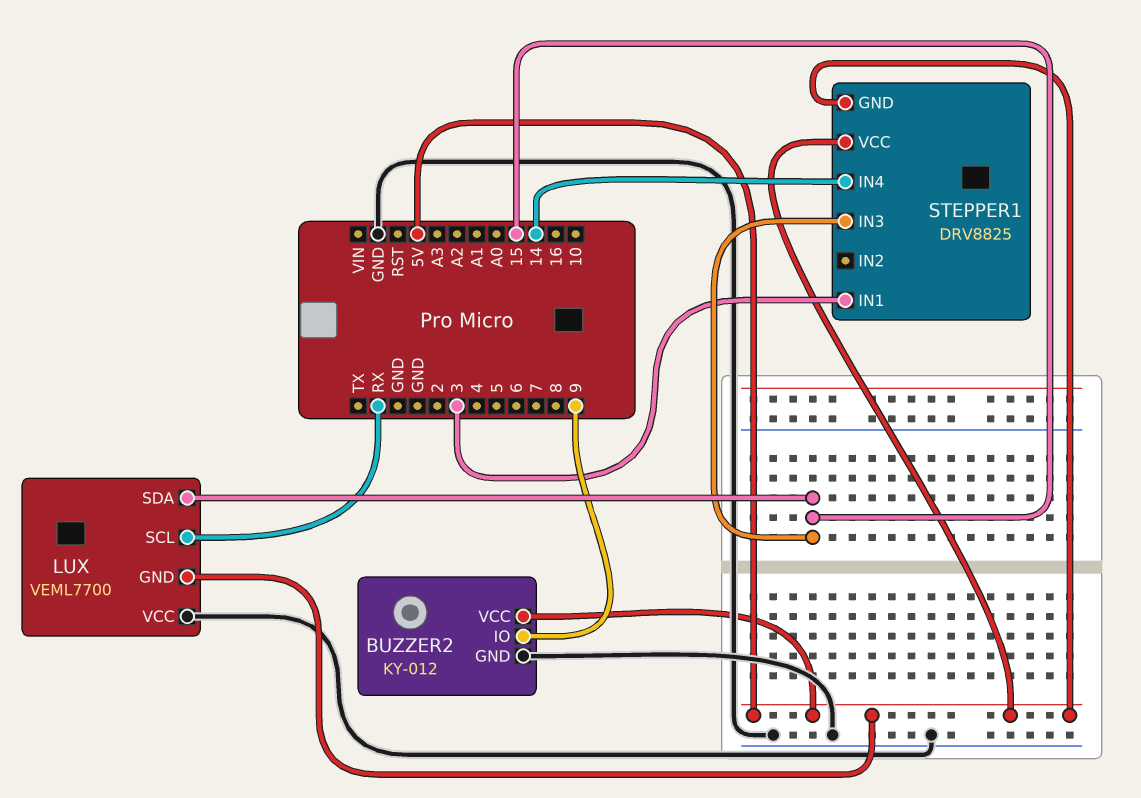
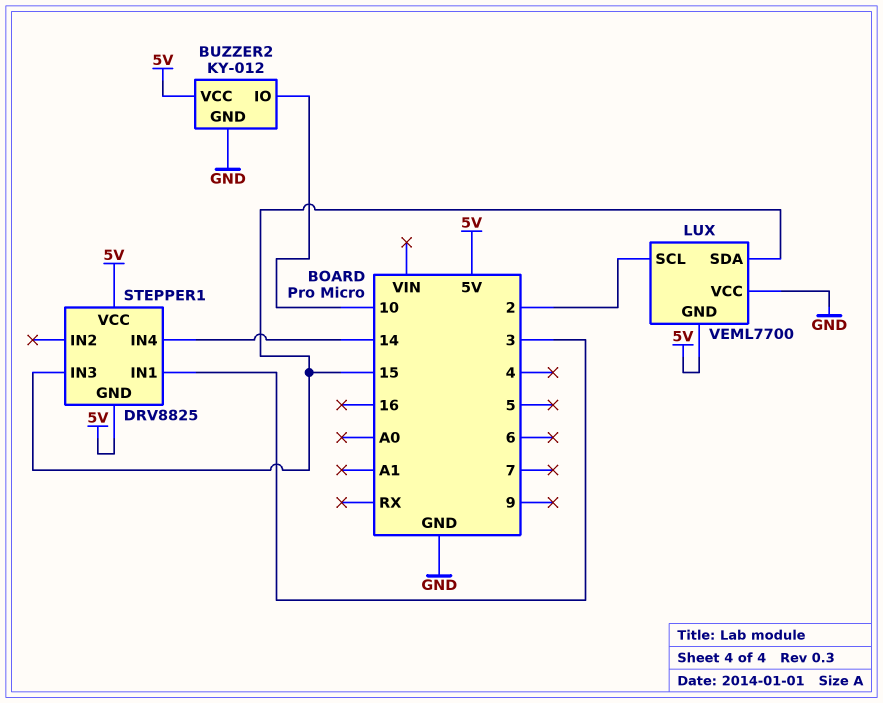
BUZZER2 pin IO: 9 -> 10
LUX pin SCL: RX -> 2

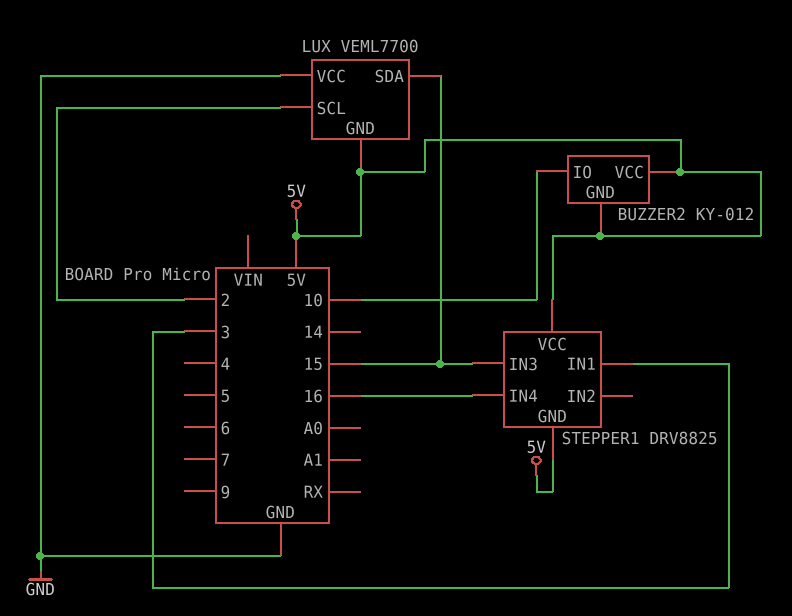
BUZZER2 pin GND: GND -> 5V
STEPPER1 pin IN4: 14 -> 16

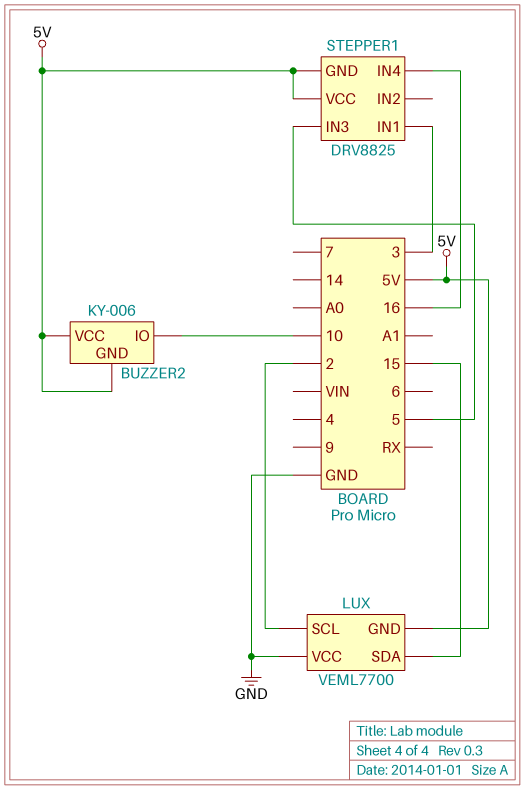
BUZZER2: KY-012 -> KY-006
STEPPER1 pin IN3: 15 -> 5

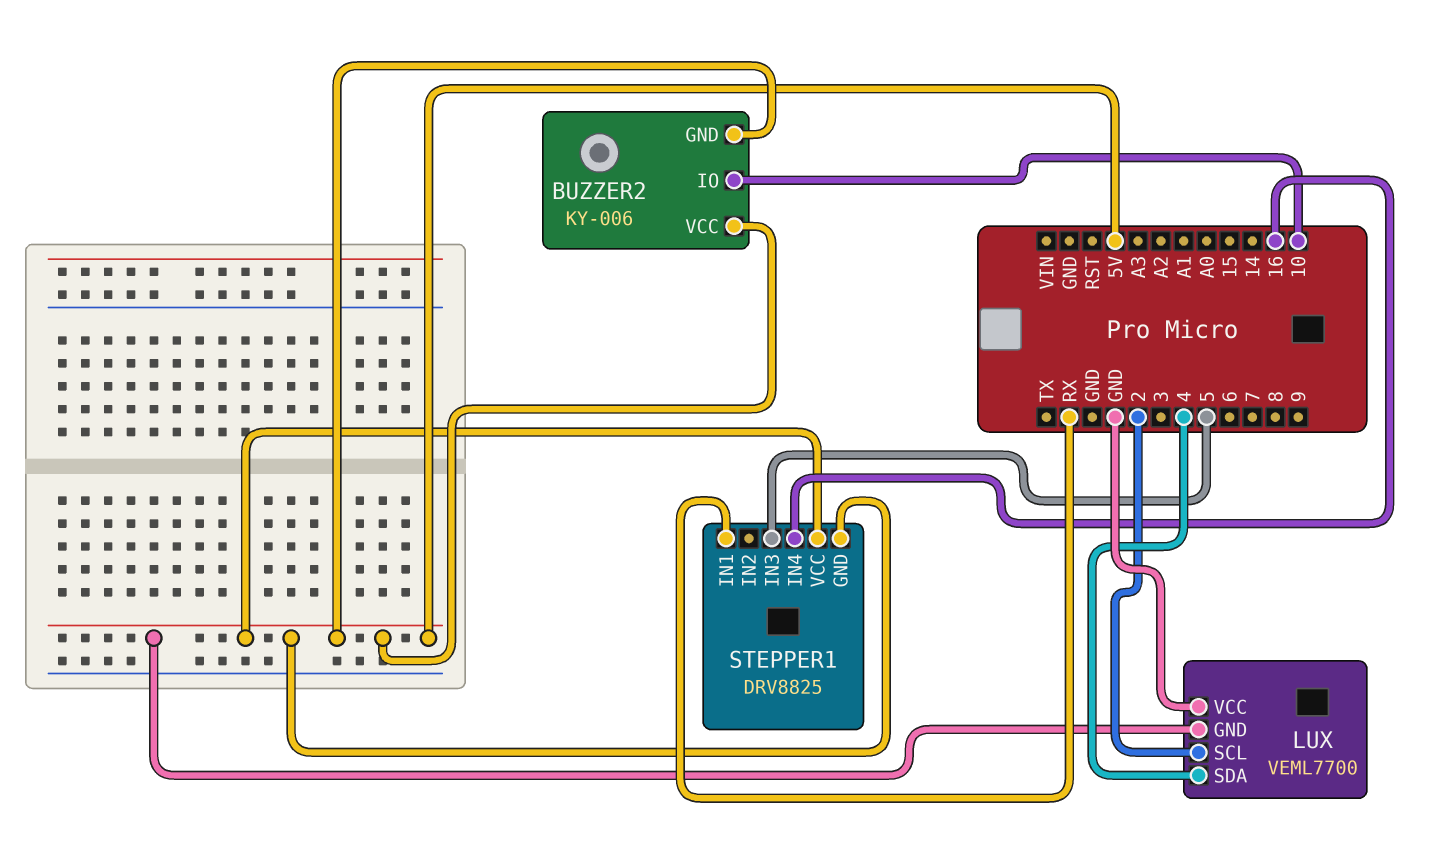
LUX pin SDA: 15 -> 4
STEPPER1 pin IN1: 3 -> RX

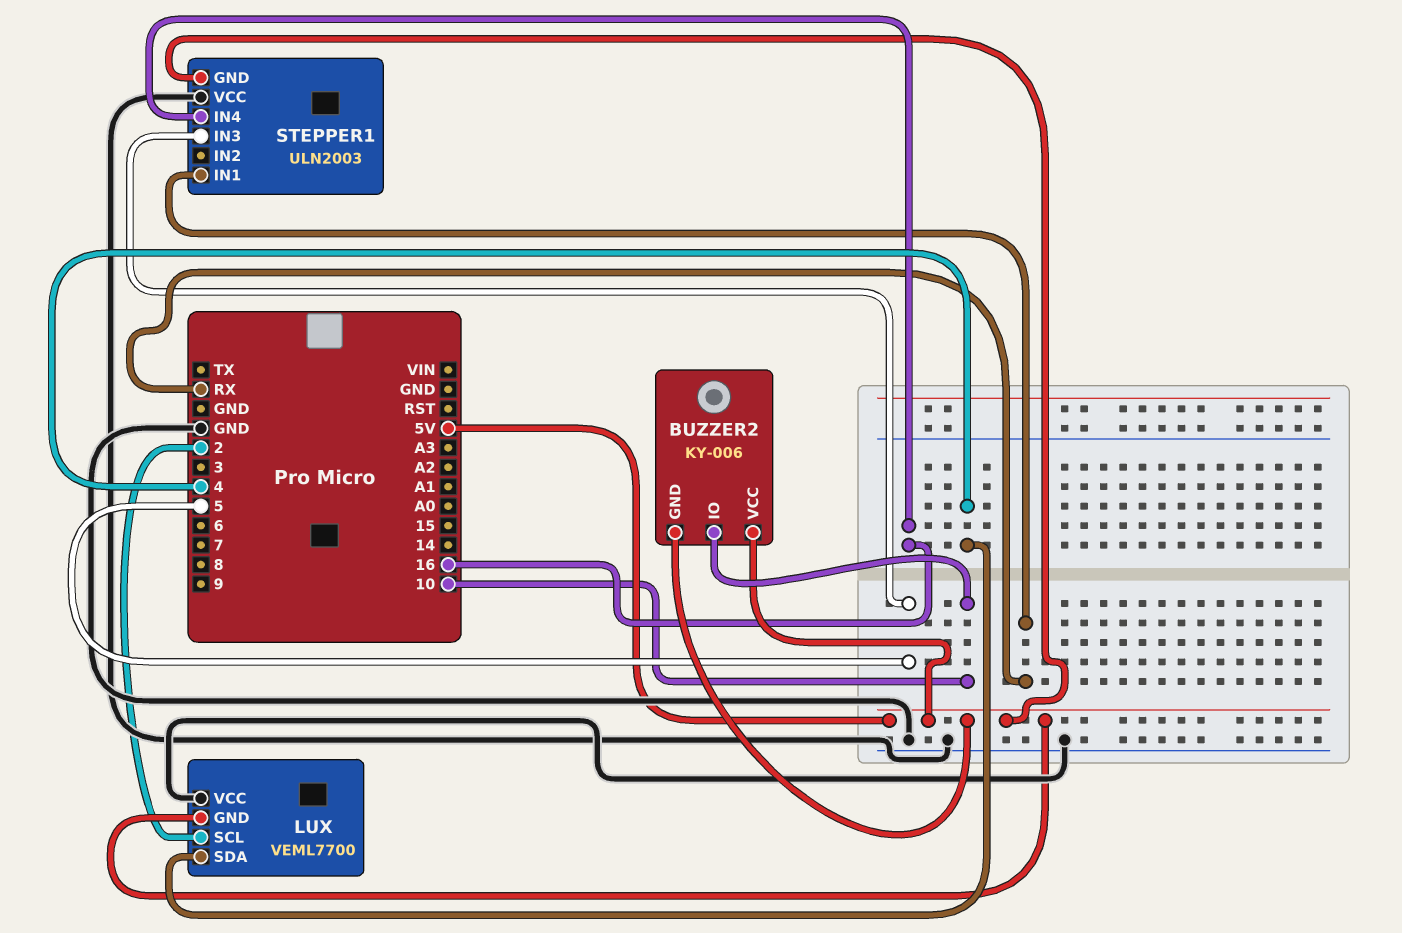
STEPPER1: DRV8825 -> ULN2003
STEPPER1 pin VCC: 5V -> GND

